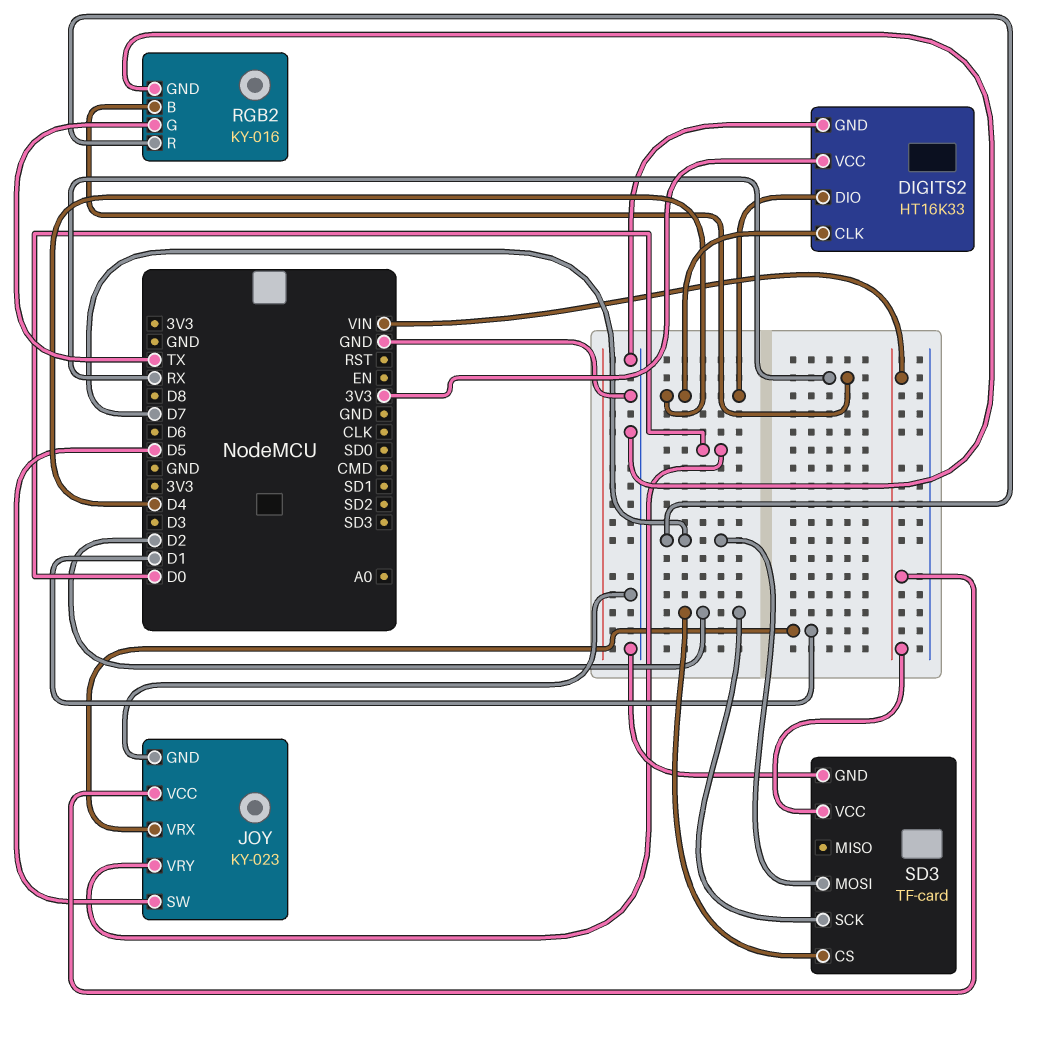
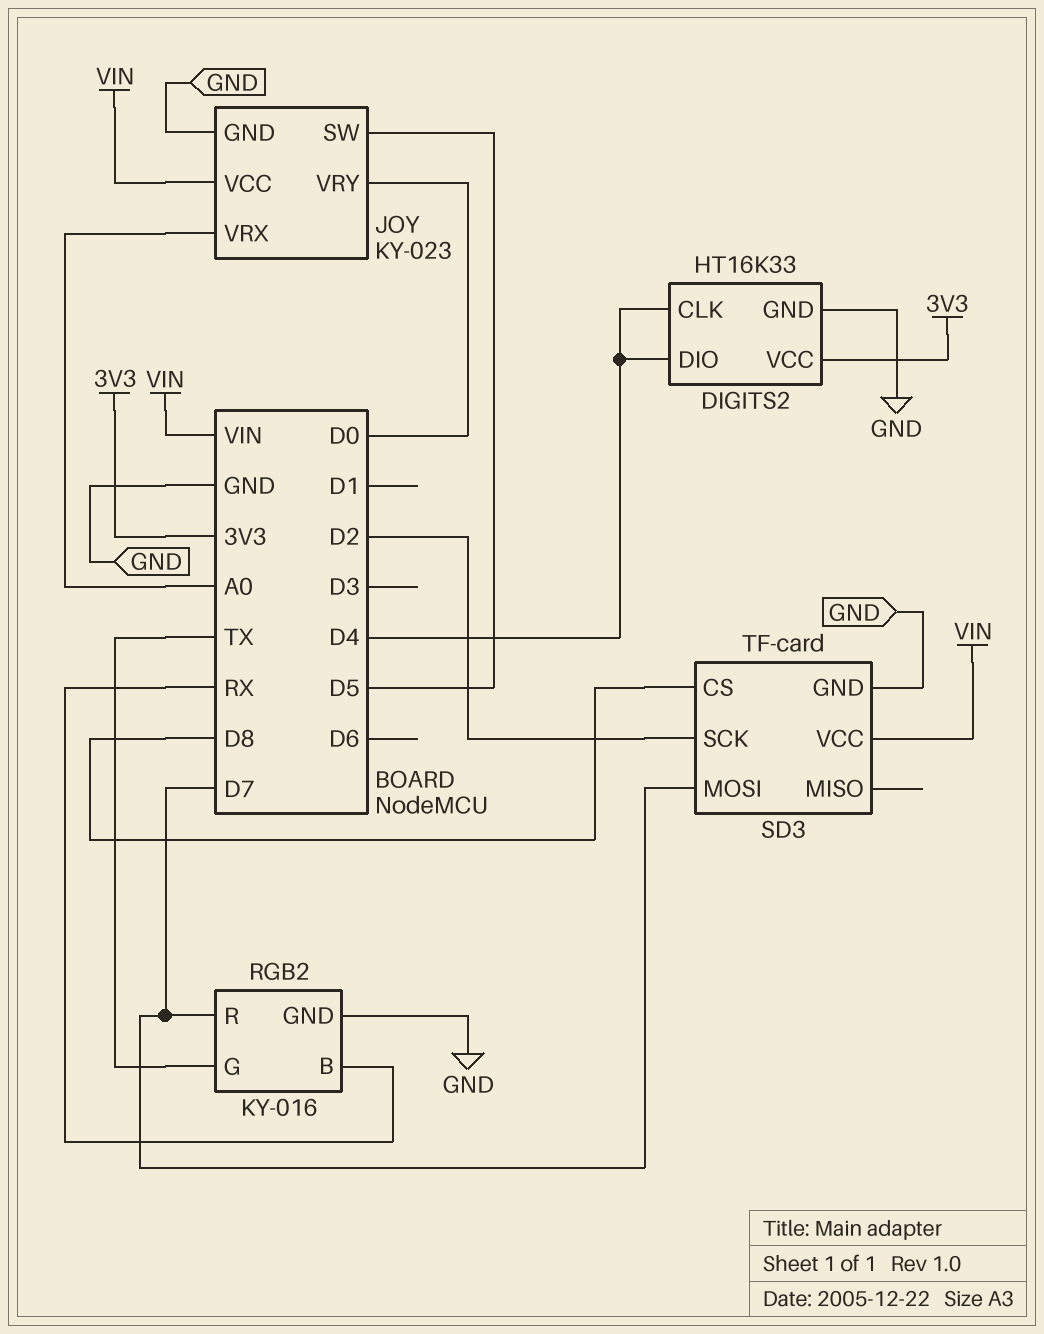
JOY pin VRX: D1 -> A0
SD3 pin CS: D2 -> D8

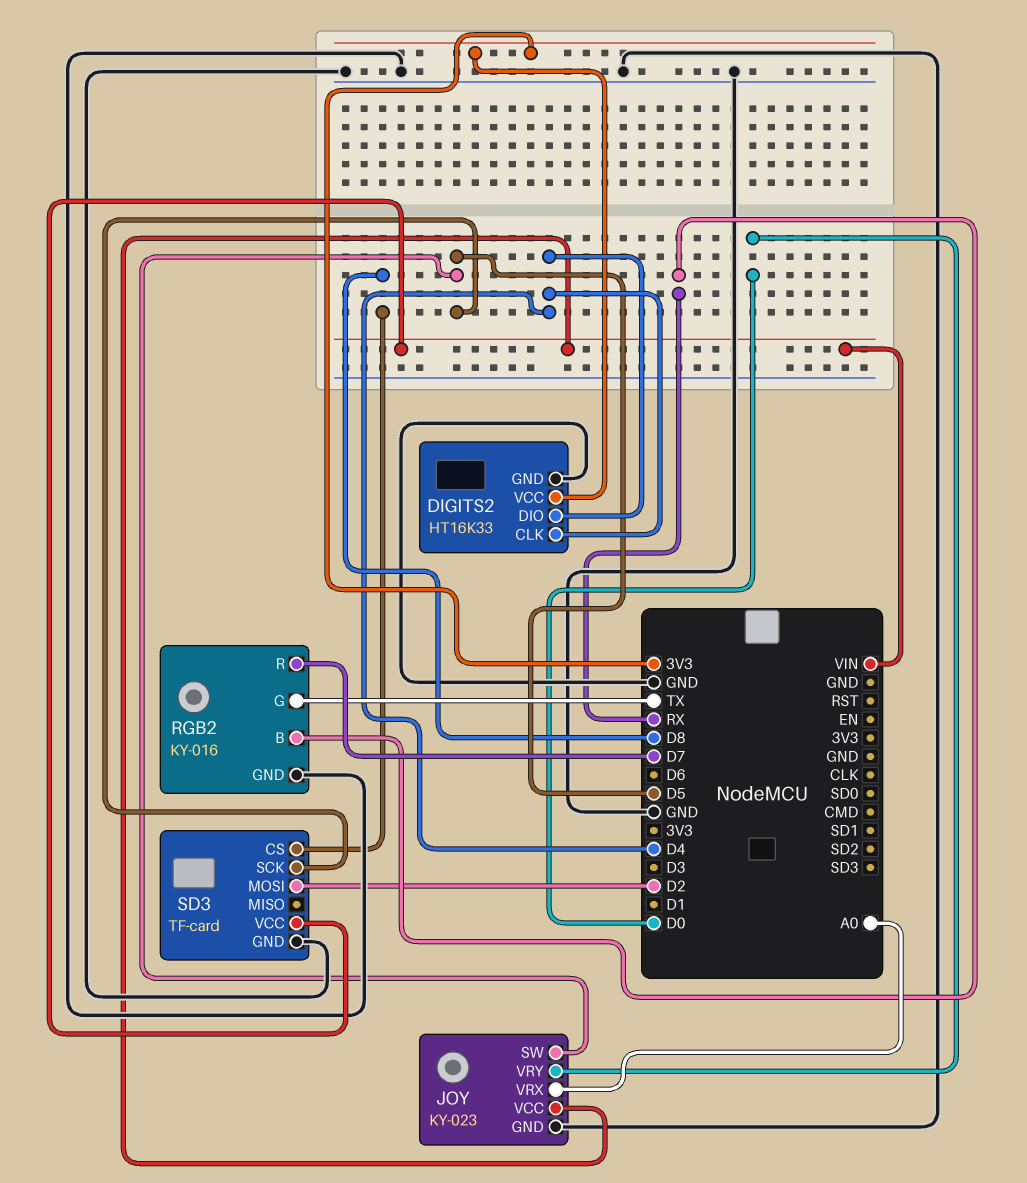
SD3 pin MOSI: D7 -> D2
SD3 pin SCK: D2 -> D5

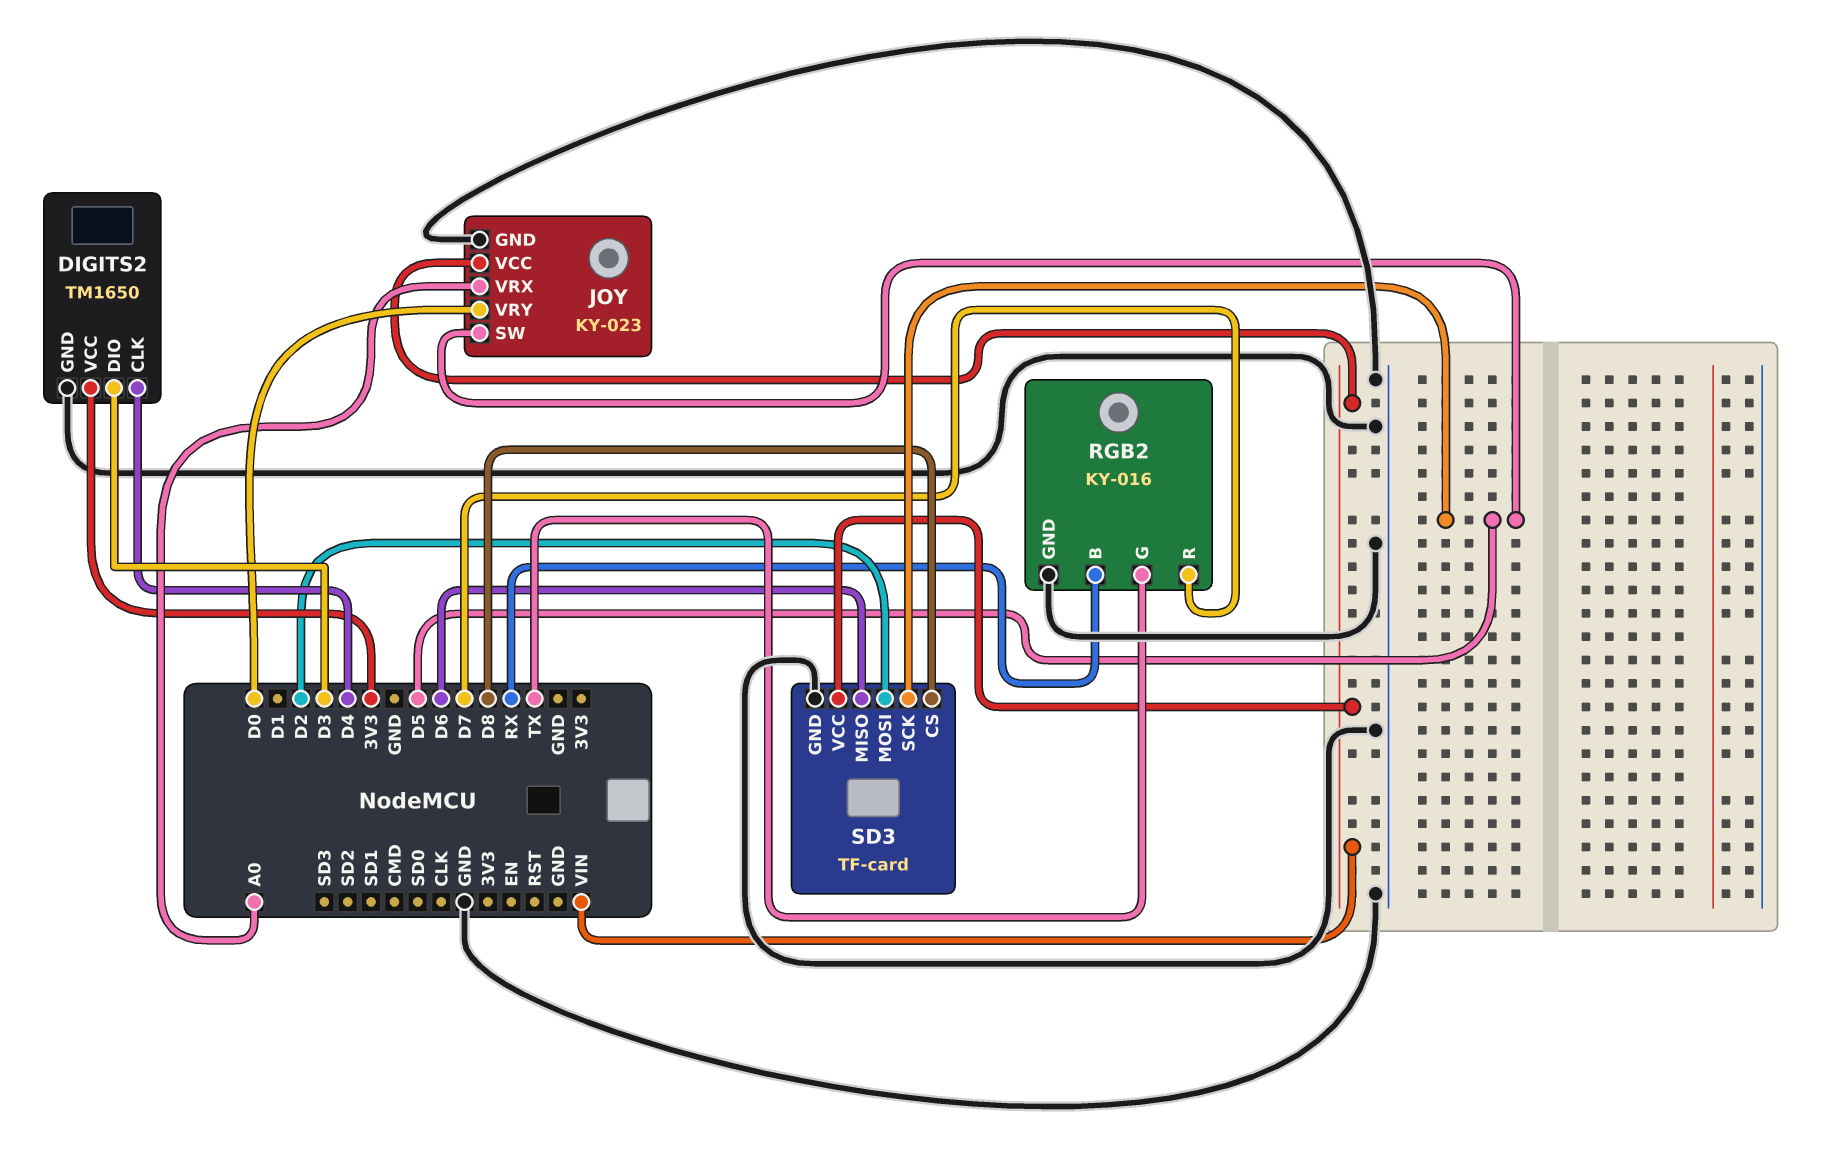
DIGITS2: HT16K33 -> TM1650
DIGITS2 pin DIO: D4 -> D3
SD3 pin MISO: none -> D6

